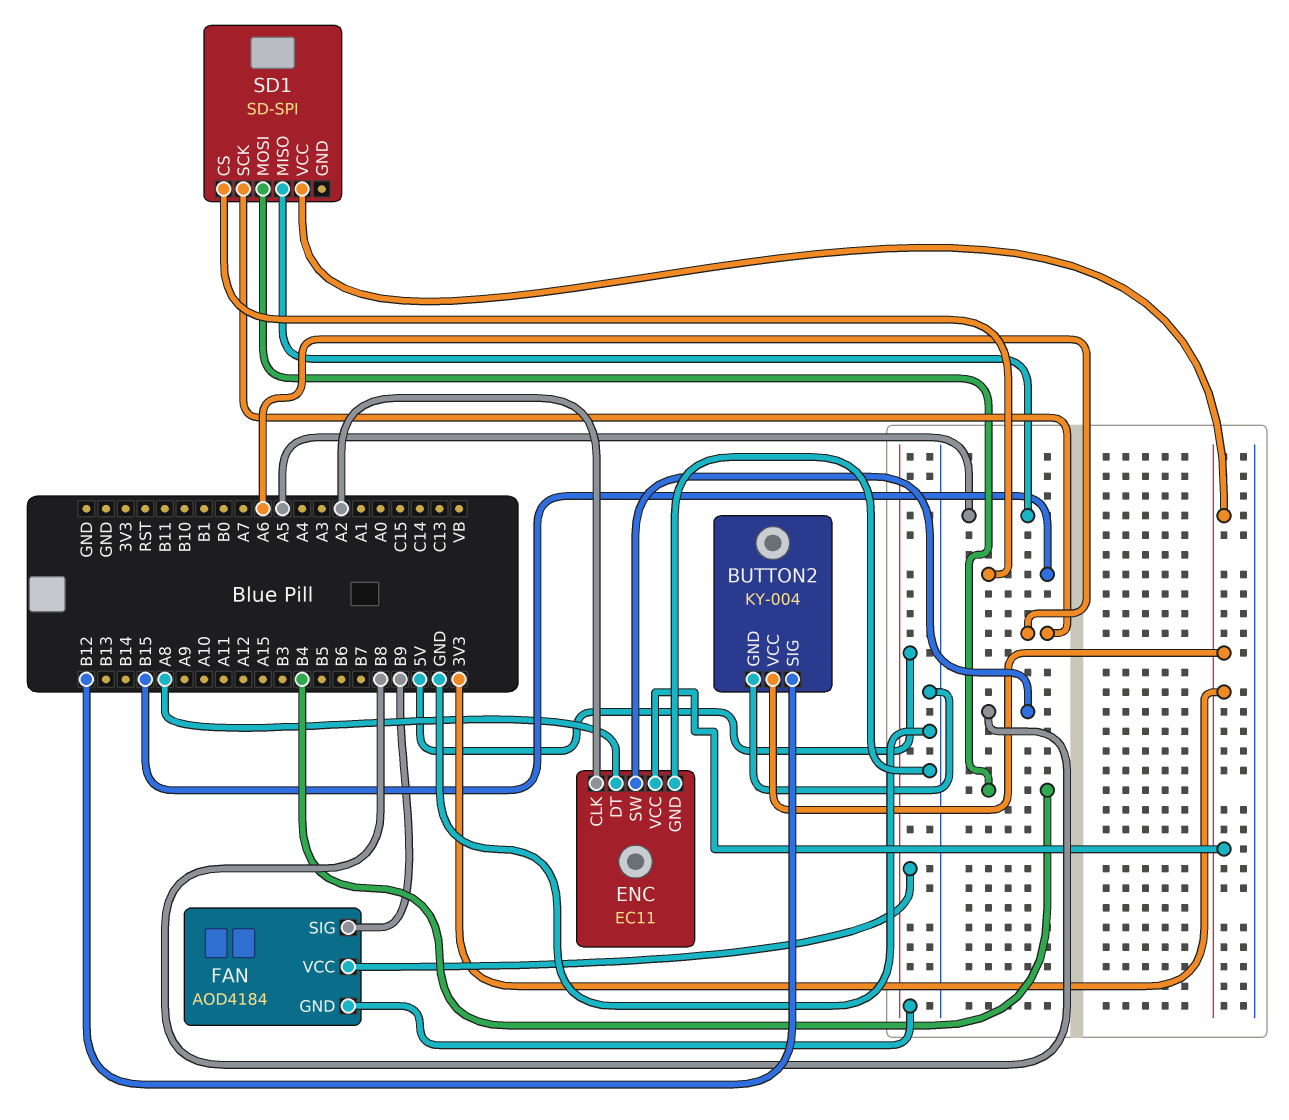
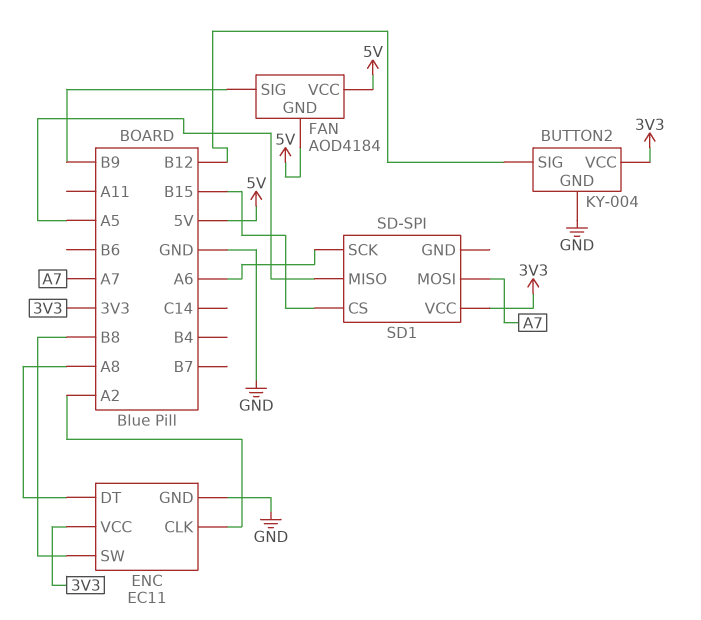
SD1 pin MOSI: B4 -> A7

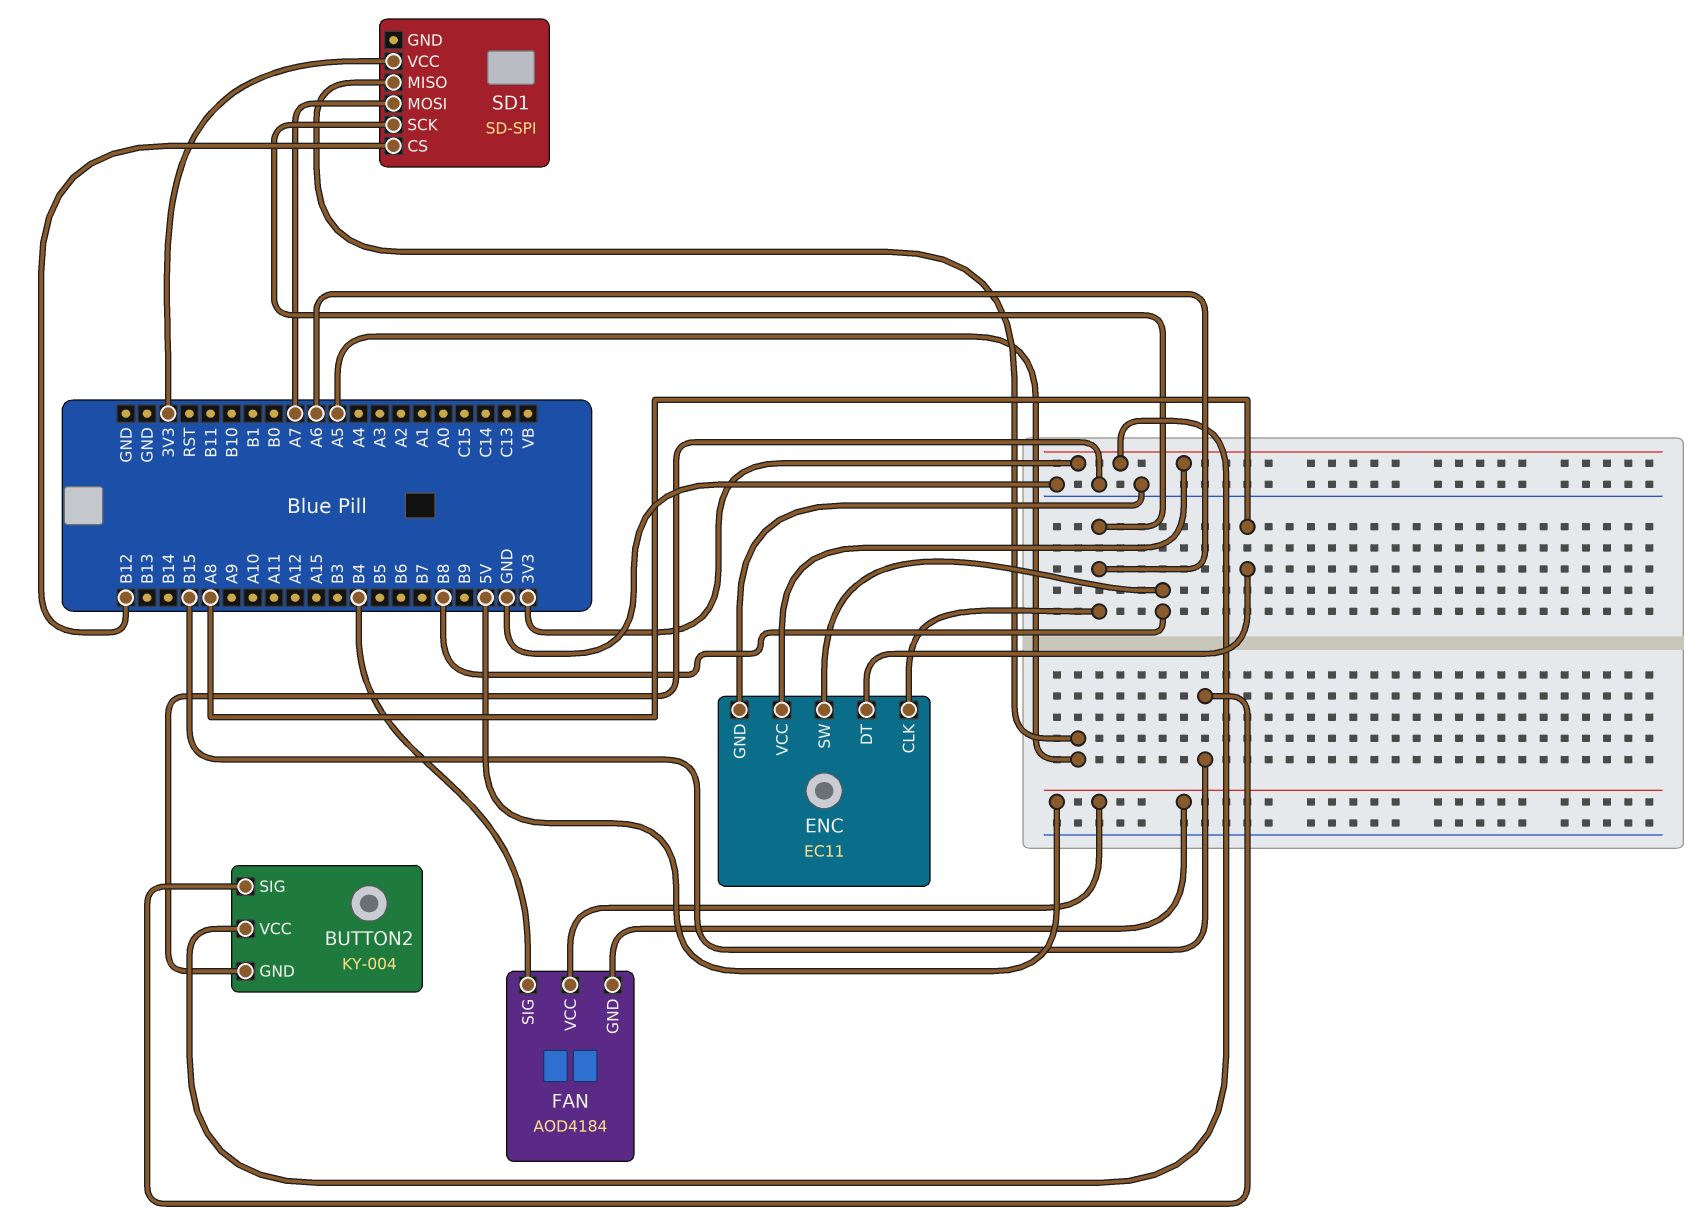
BUTTON2 pin SIG: B12 -> B15
ENC pin CLK: A2 -> A6
FAN pin SIG: B9 -> B4
SD1 pin CS: B15 -> B12

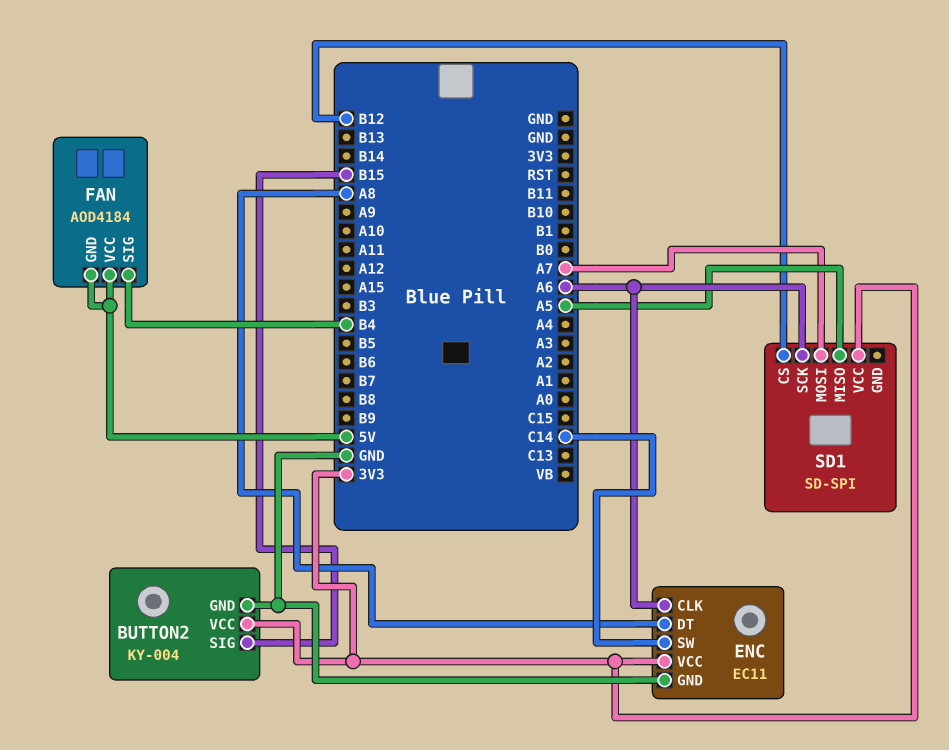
ENC pin SW: B8 -> C14

